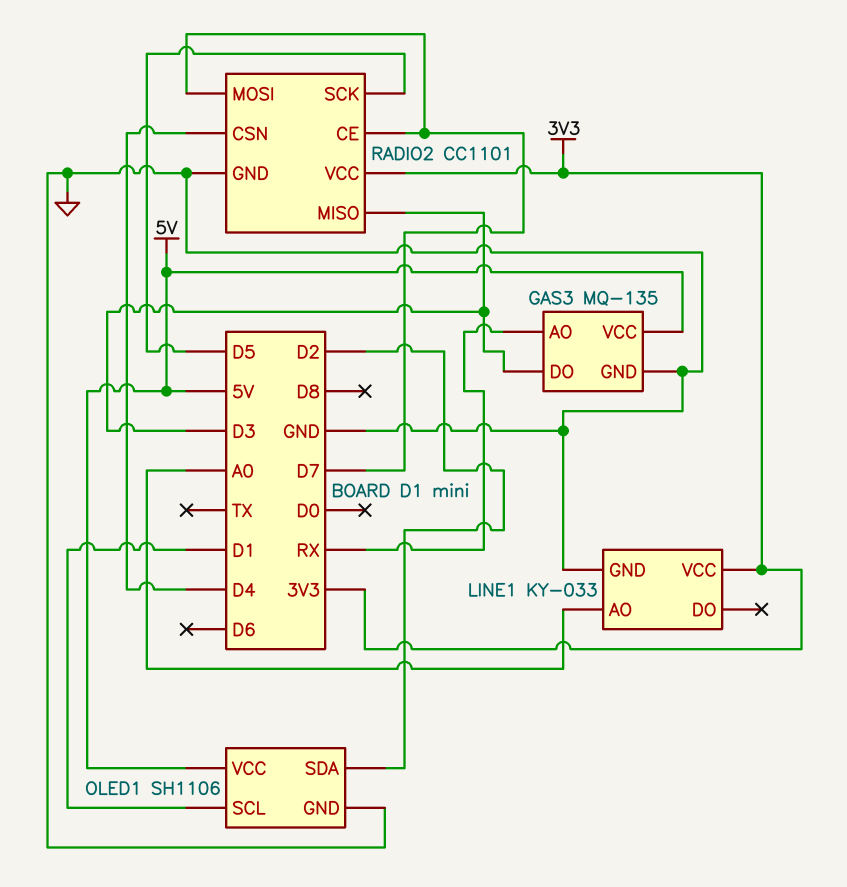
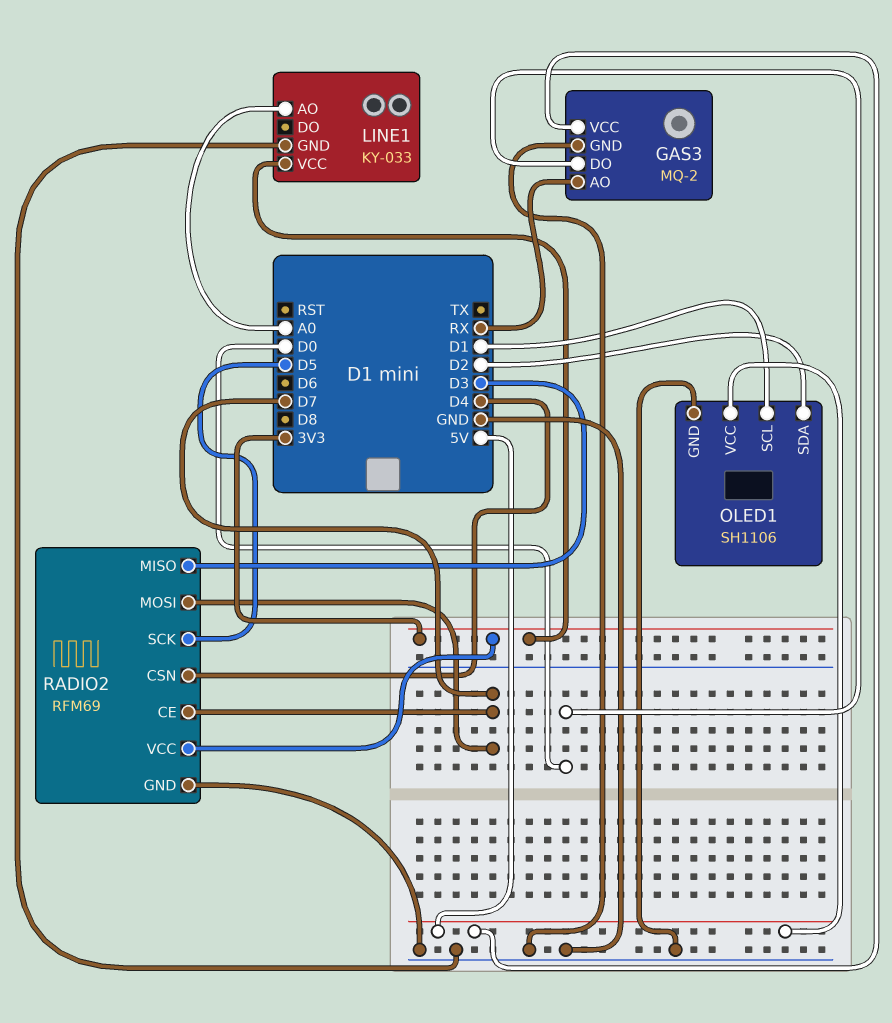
GAS3: MQ-135 -> MQ-2
GAS3 pin DO: D3 -> D0
RADIO2: CC1101 -> RFM69

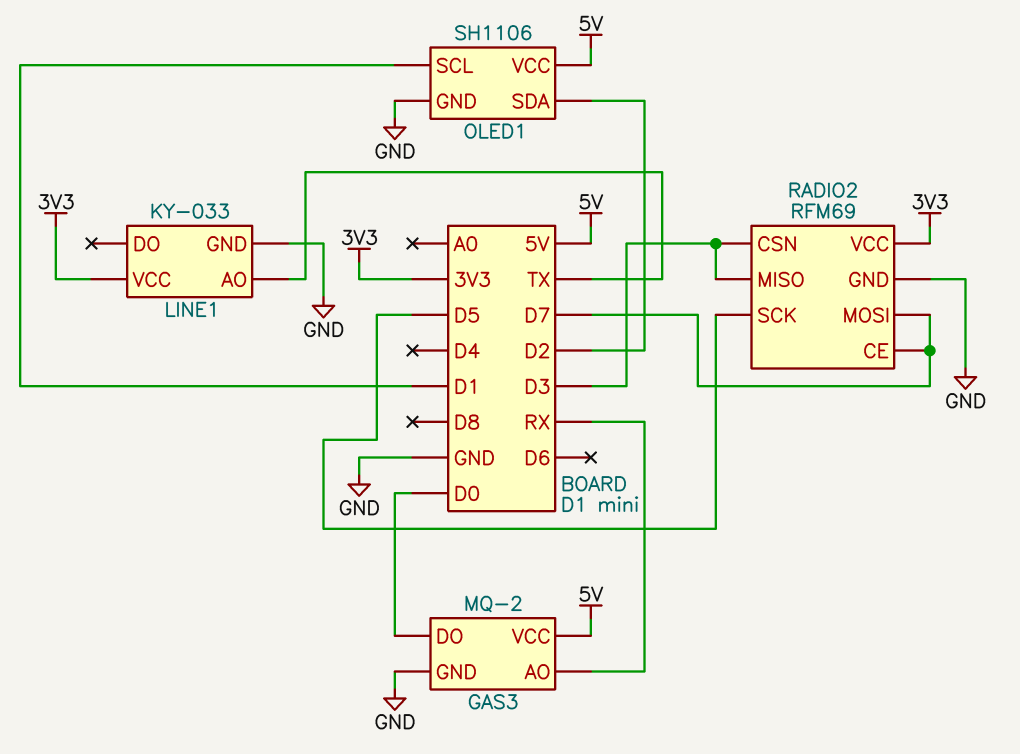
LINE1 pin AO: A0 -> TX
RADIO2 pin CSN: D4 -> D3

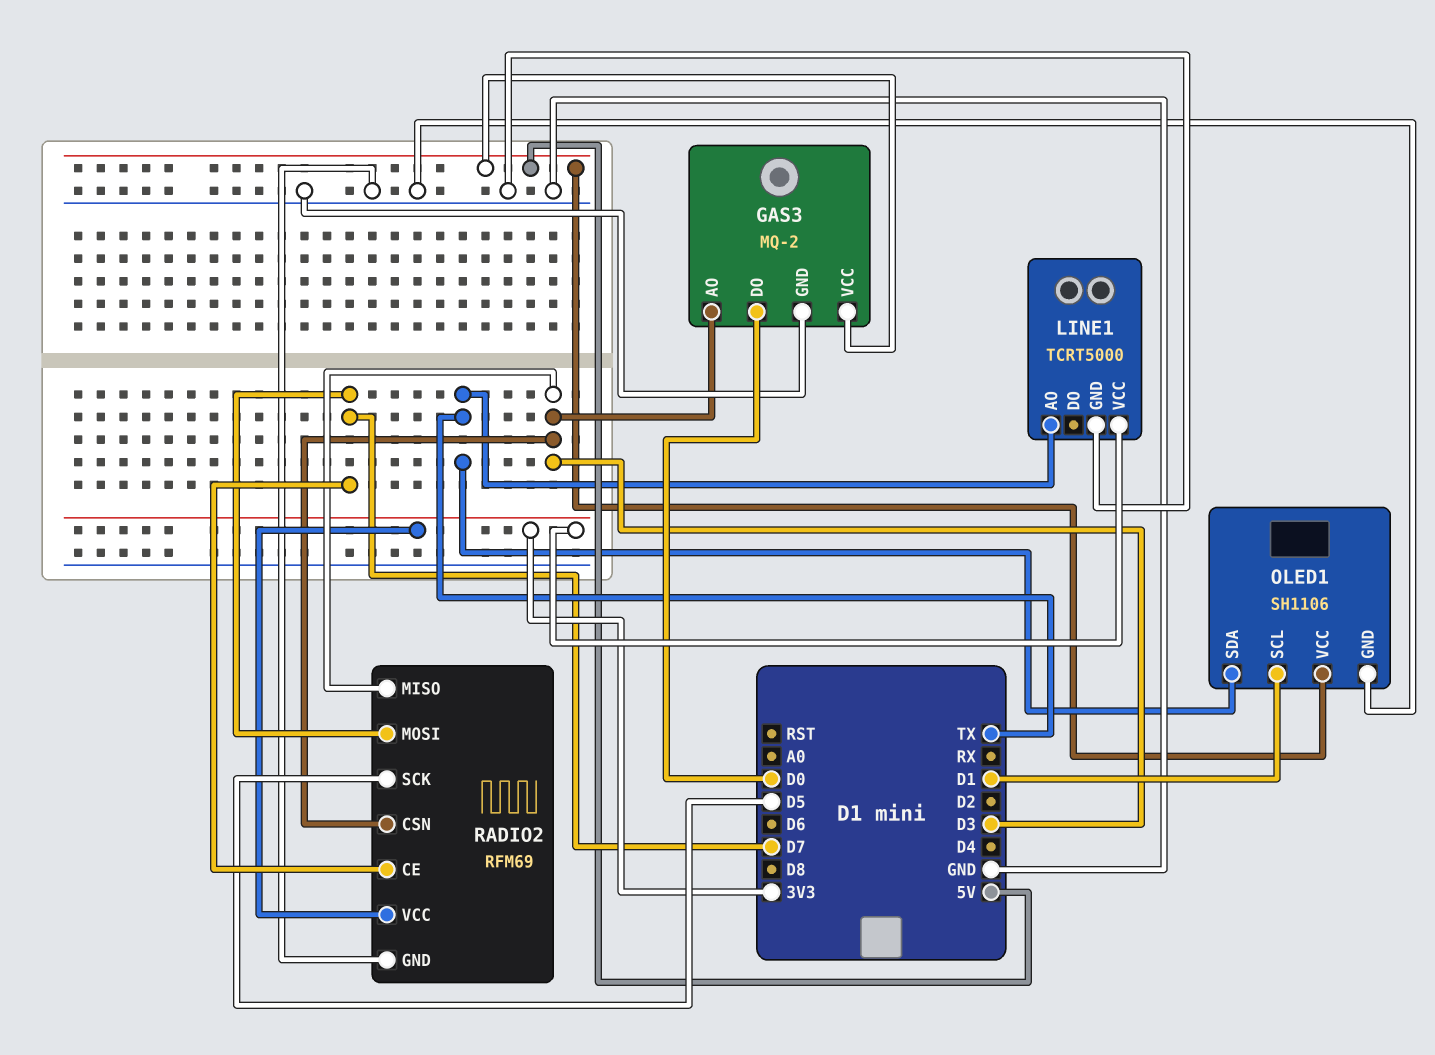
GAS3 pin AO: RX -> D3
LINE1: KY-033 -> TCRT5000
OLED1 pin SDA: D2 -> TX

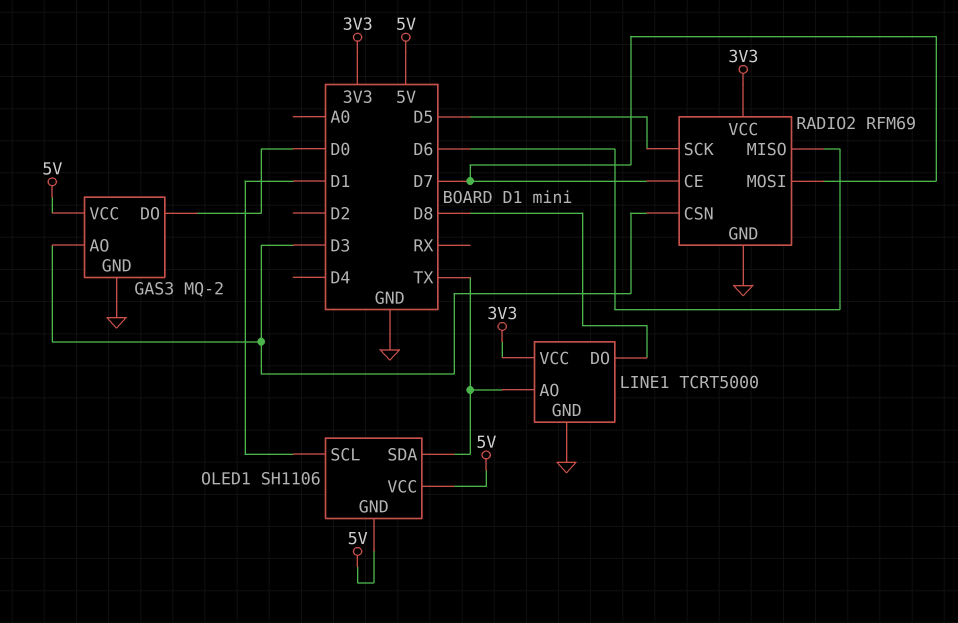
LINE1 pin DO: none -> D8
OLED1 pin GND: GND -> 5V
RADIO2 pin MISO: D3 -> D6

